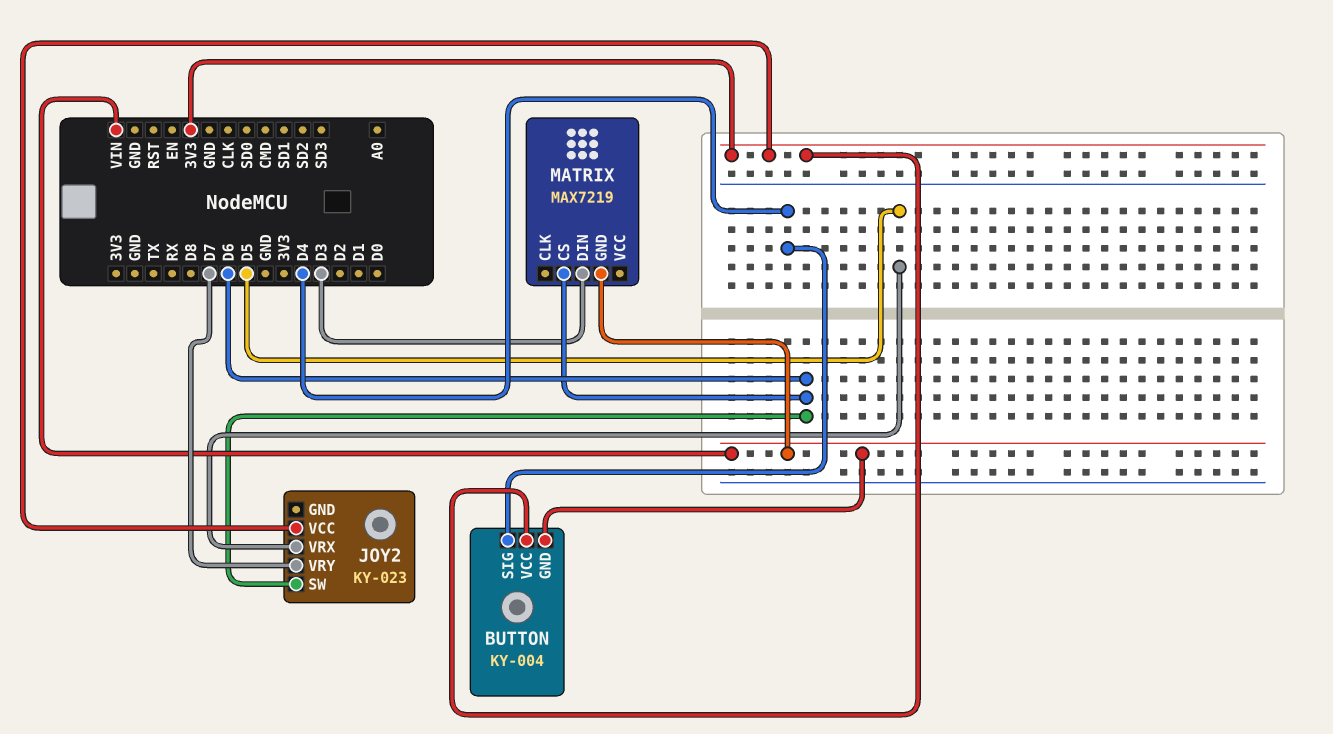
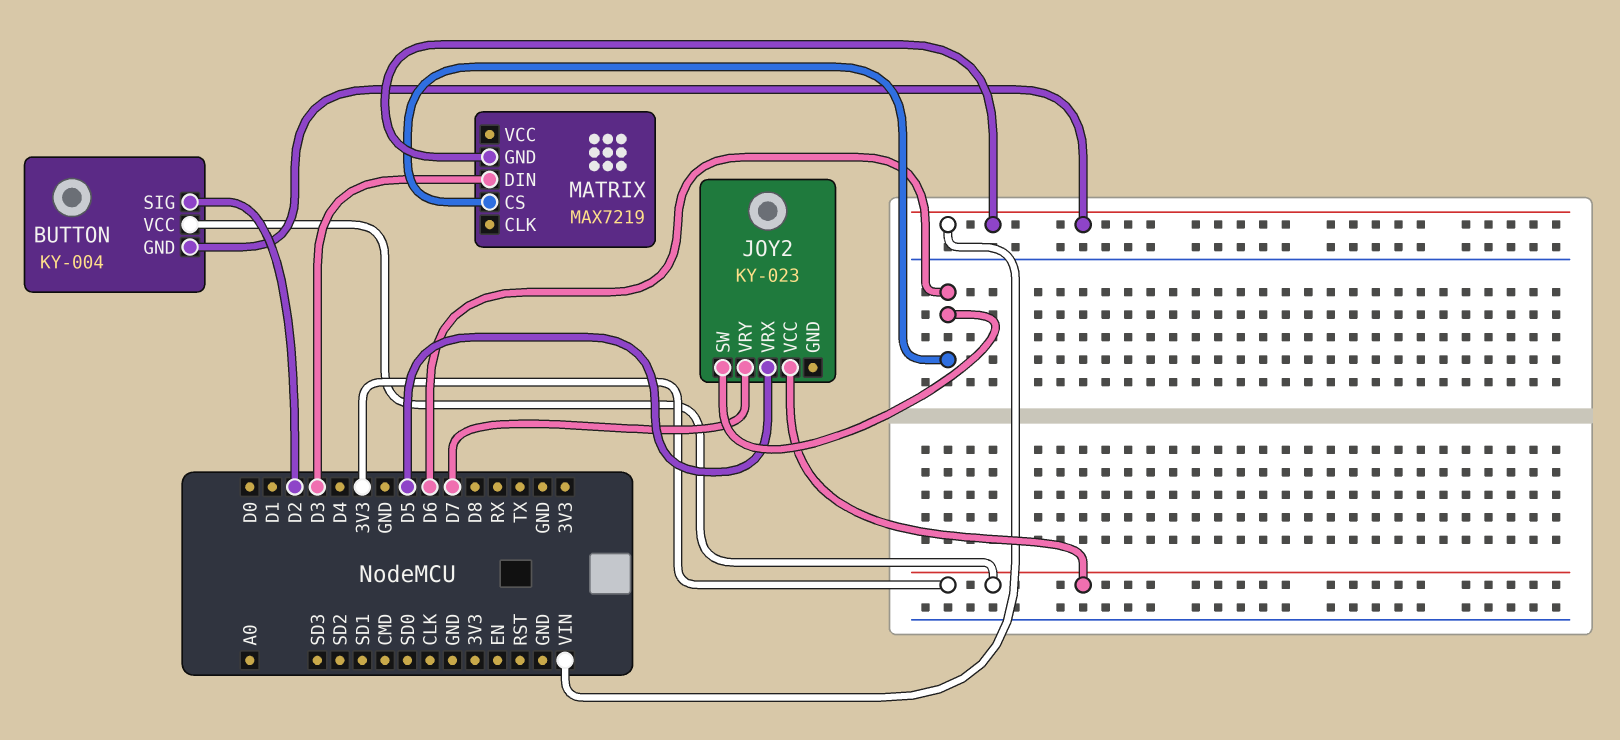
BUTTON pin SIG: D4 -> D2

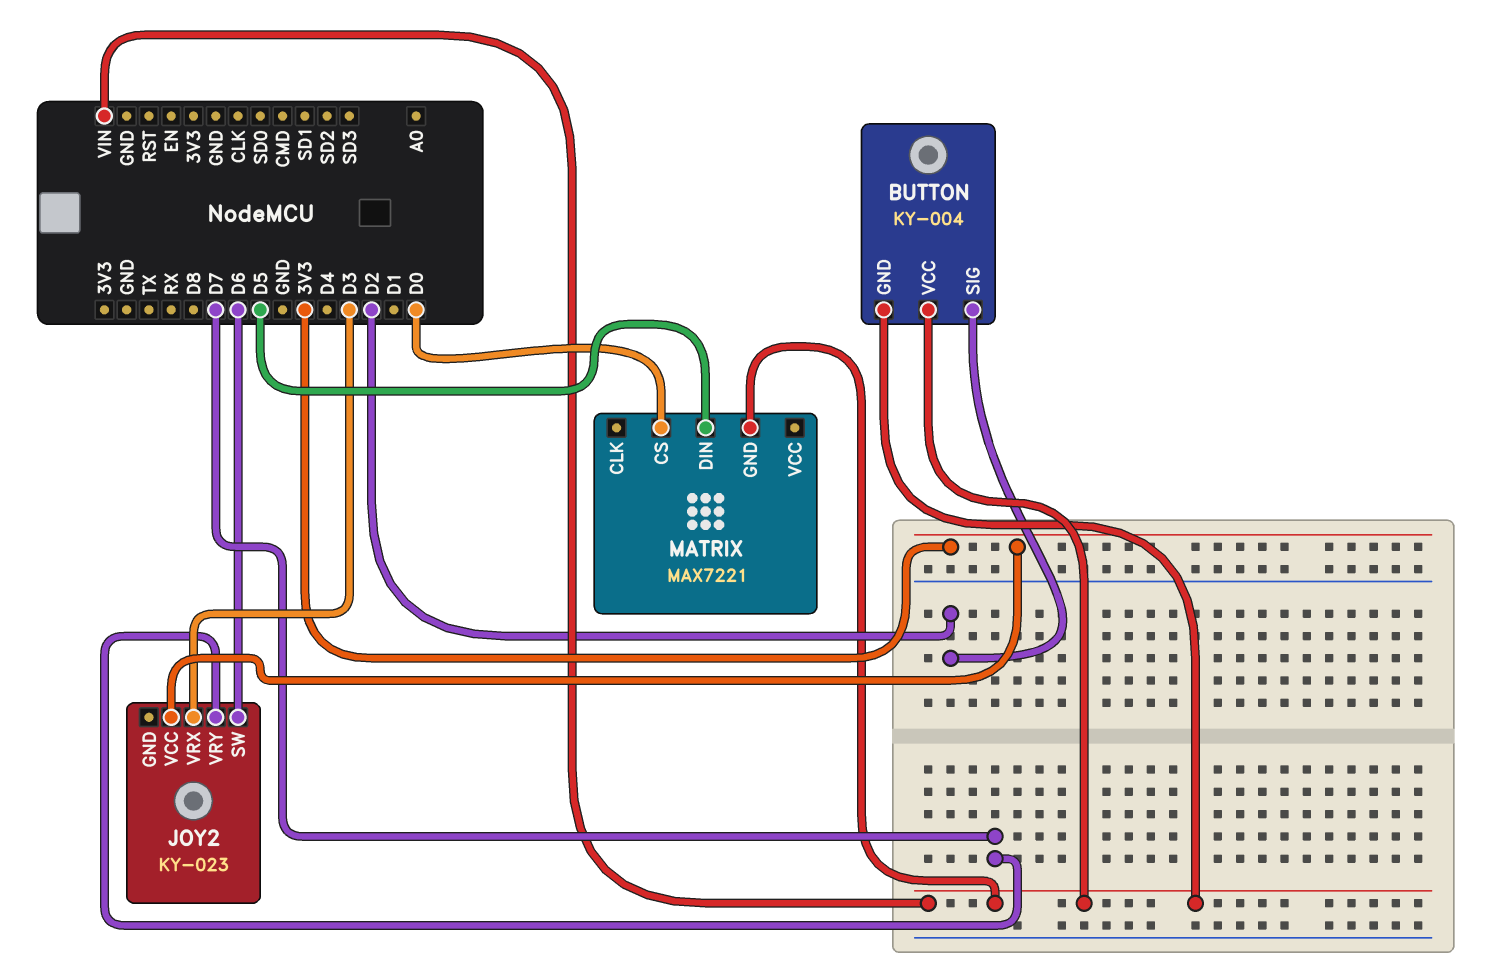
BUTTON pin VCC: 3V3 -> VIN
JOY2 pin VRX: D5 -> D3
MATRIX: MAX7219 -> MAX7221
MATRIX pin CS: D6 -> D0
MATRIX pin DIN: D3 -> D5

